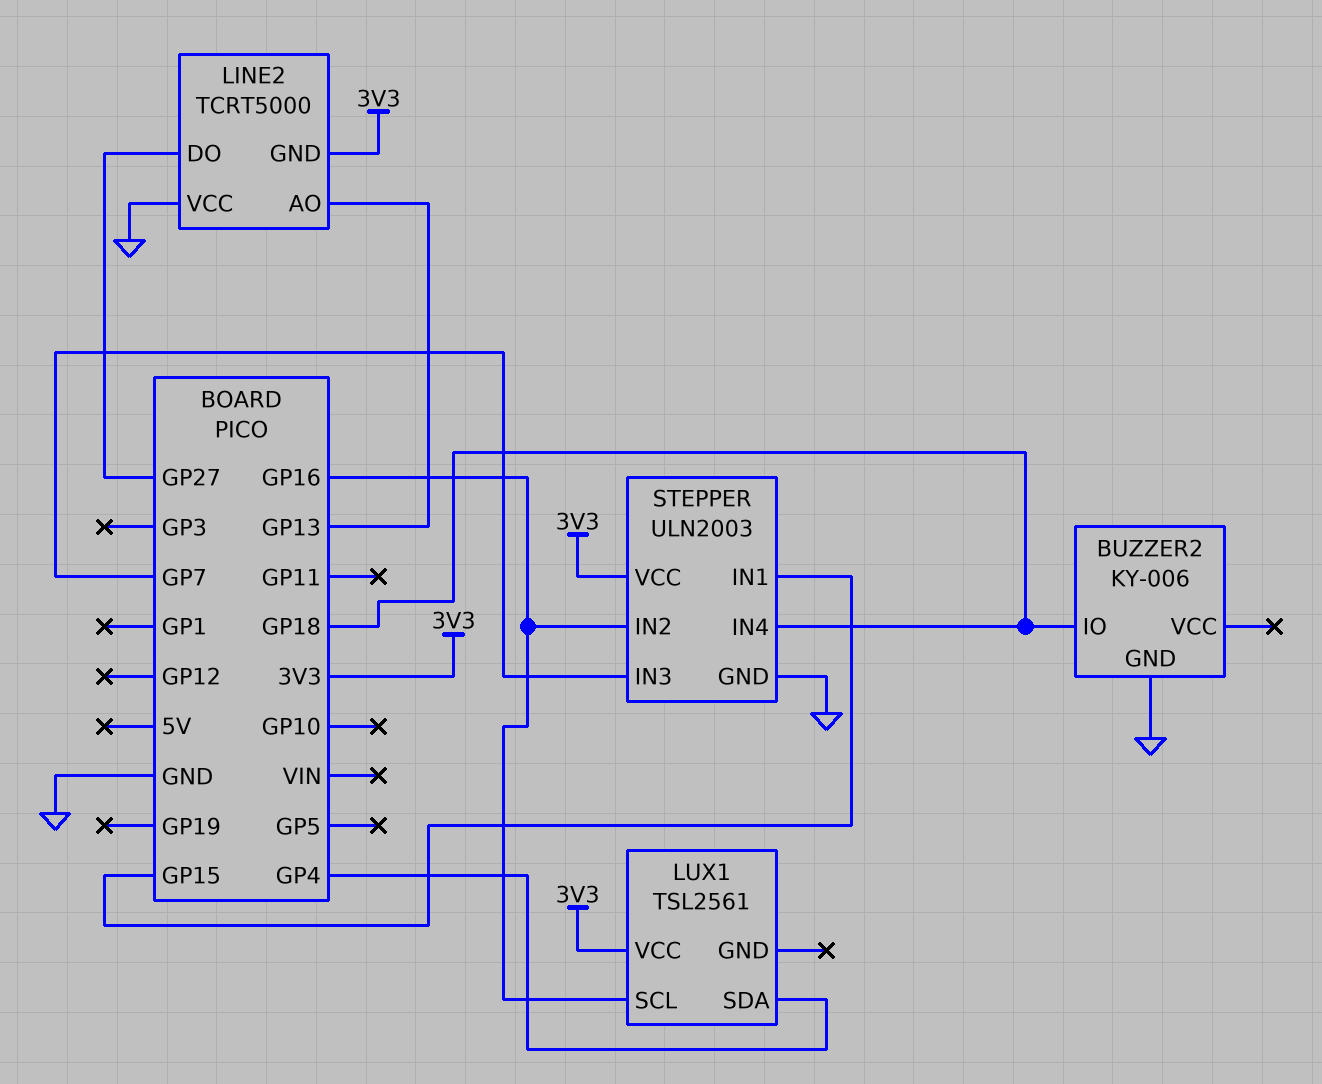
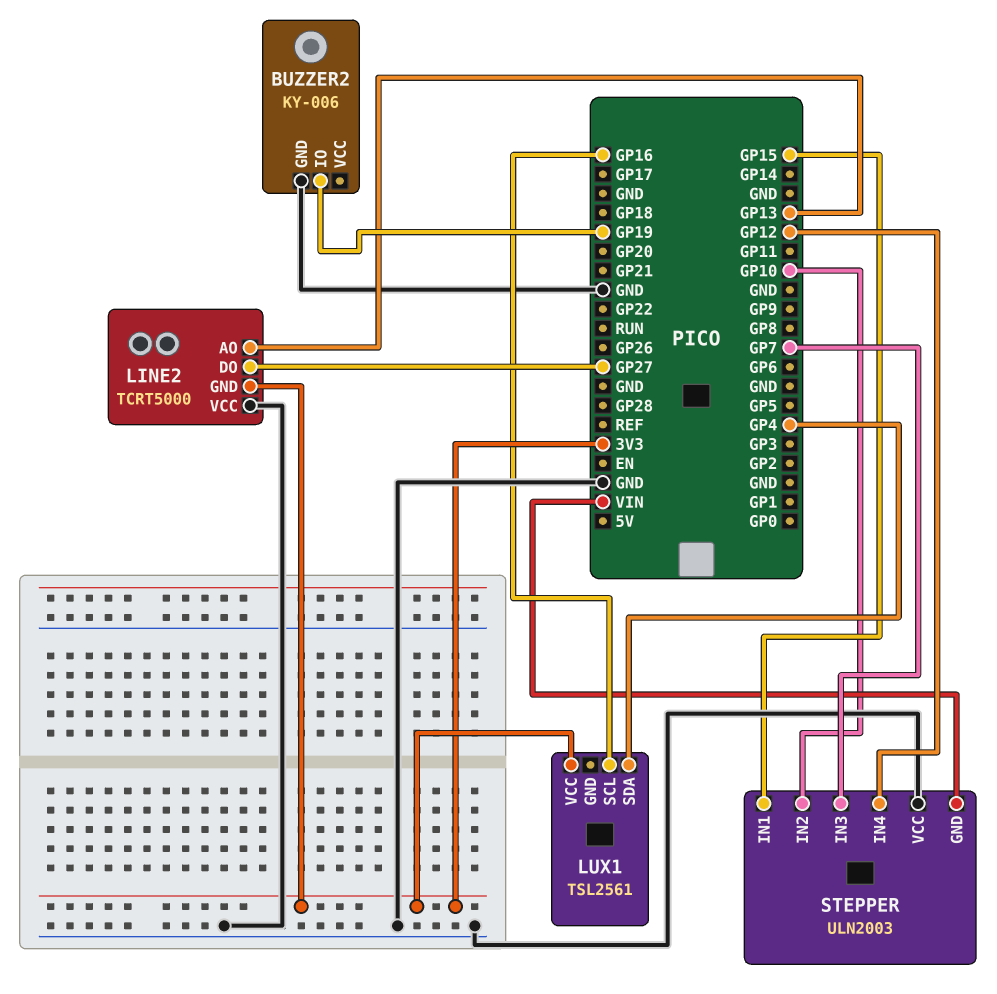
BUZZER2 pin IO: GP18 -> GP19
STEPPER pin GND: GND -> VIN
STEPPER pin IN2: GP16 -> GP10
STEPPER pin IN4: GP18 -> GP12
STEPPER pin VCC: 3V3 -> GND

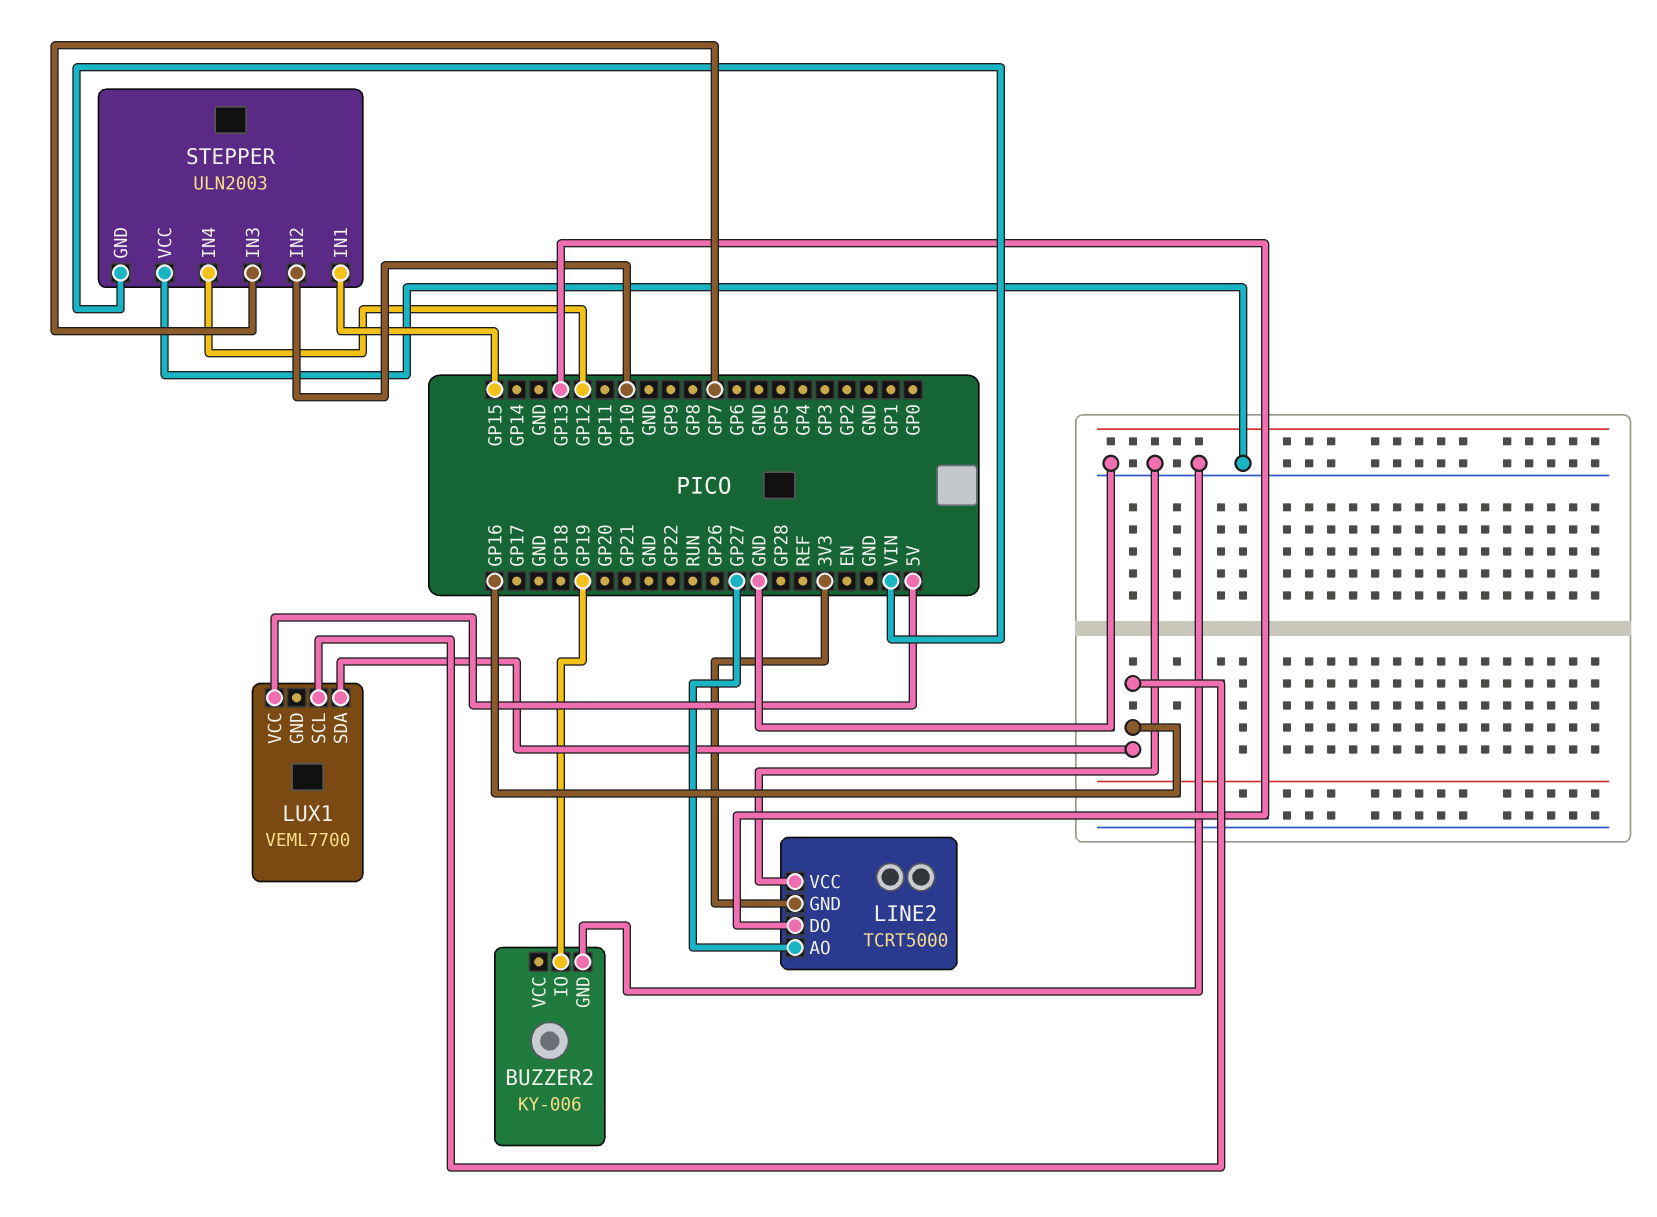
LINE2 pin AO: GP13 -> GP27
LINE2 pin DO: GP27 -> GP13
LUX1: TSL2561 -> VEML7700
LUX1 pin SDA: GP4 -> GP16
LUX1 pin VCC: 3V3 -> 5V

